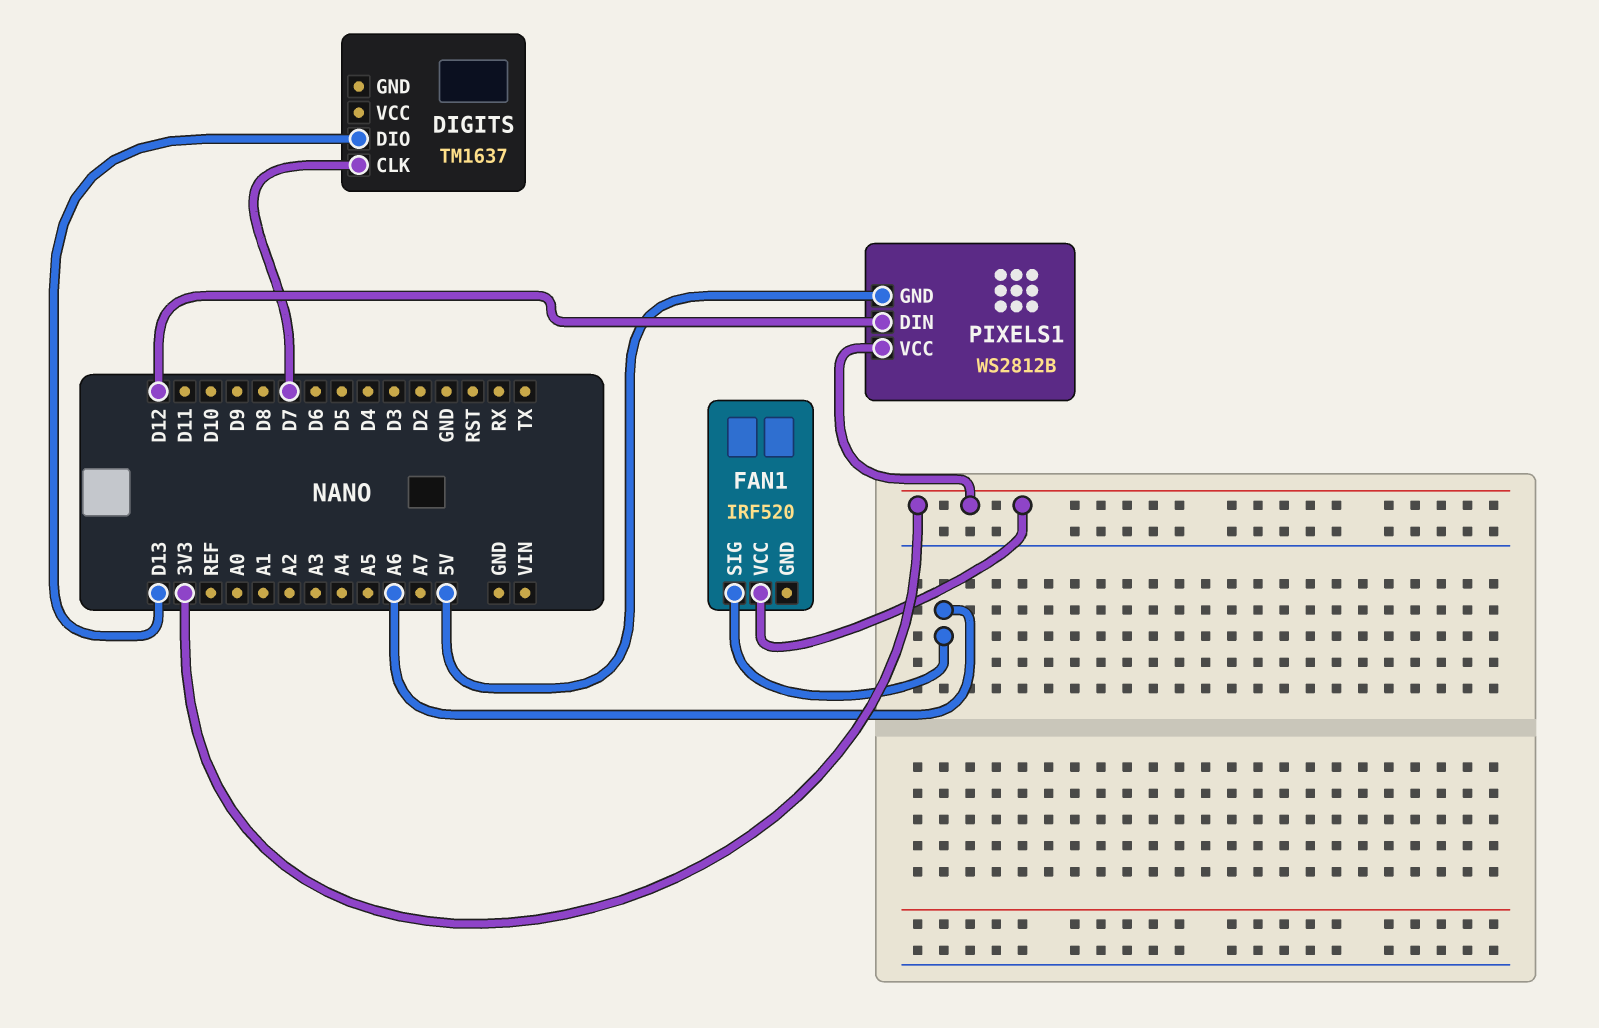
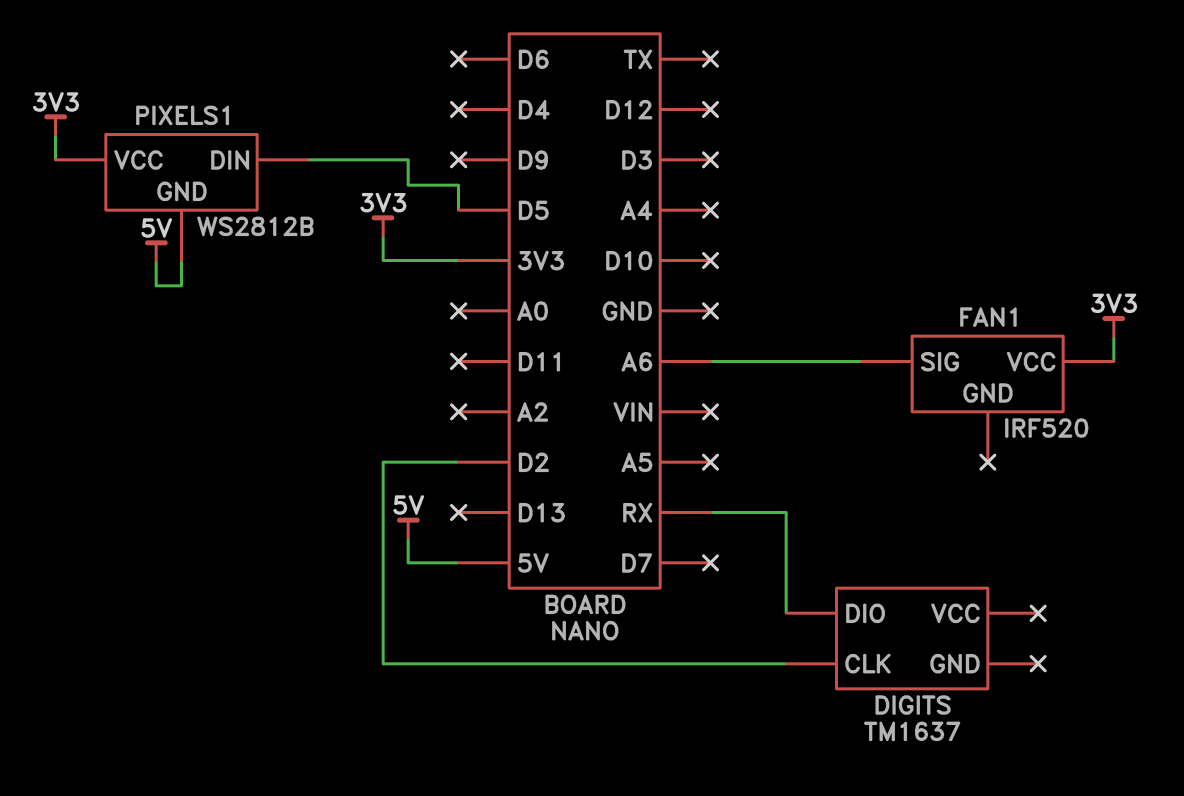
DIGITS pin CLK: D7 -> D2
DIGITS pin DIO: D13 -> RX
PIXELS1 pin DIN: D12 -> D5

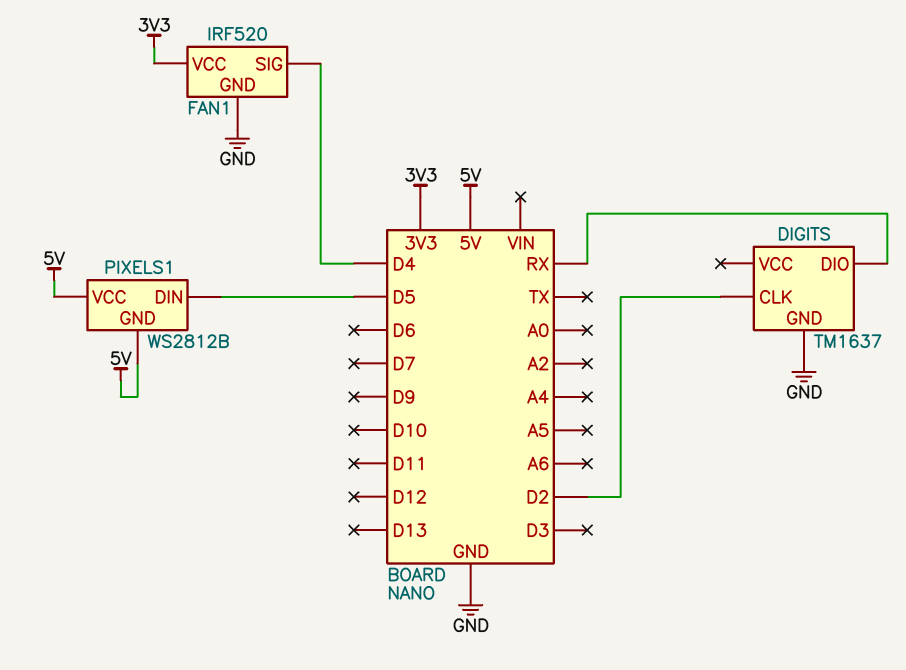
DIGITS pin GND: none -> GND
FAN1 pin GND: none -> GND
FAN1 pin SIG: A6 -> D4
PIXELS1 pin VCC: 3V3 -> 5V

